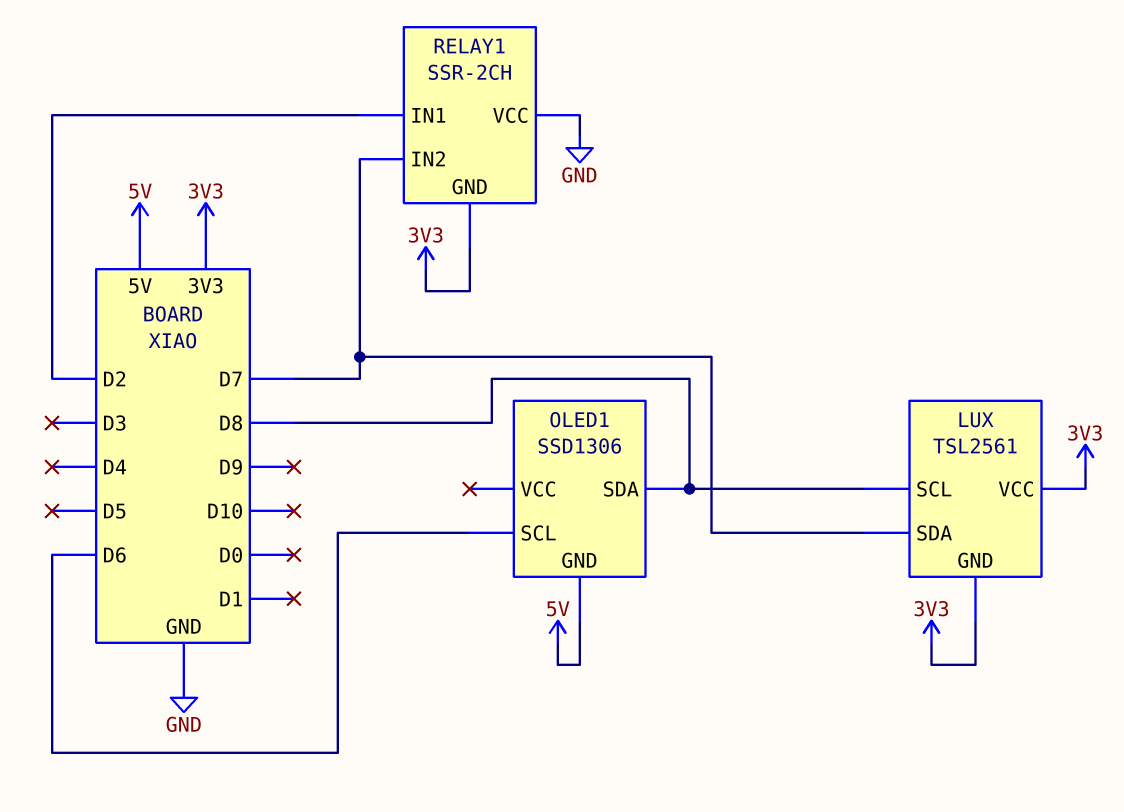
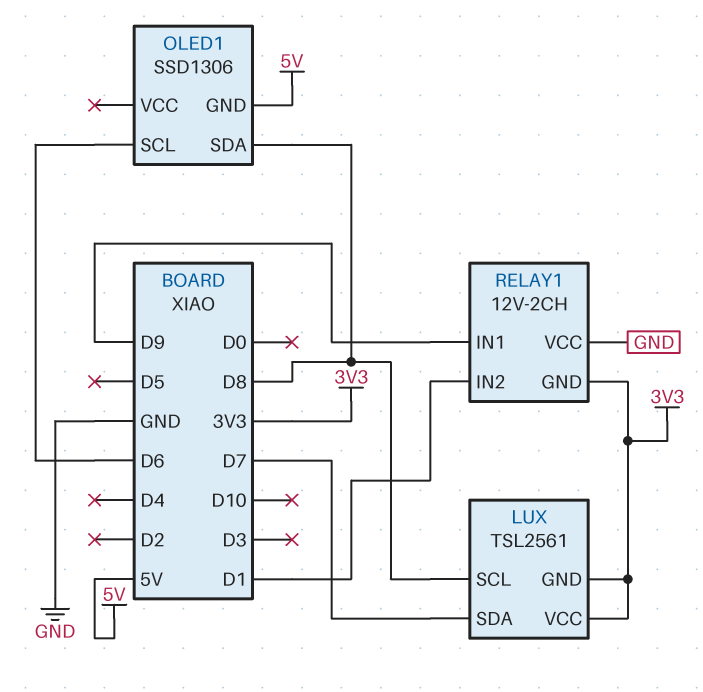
RELAY1: SSR-2CH -> 12V-2CH
RELAY1 pin IN1: D2 -> D9
RELAY1 pin IN2: D7 -> D1

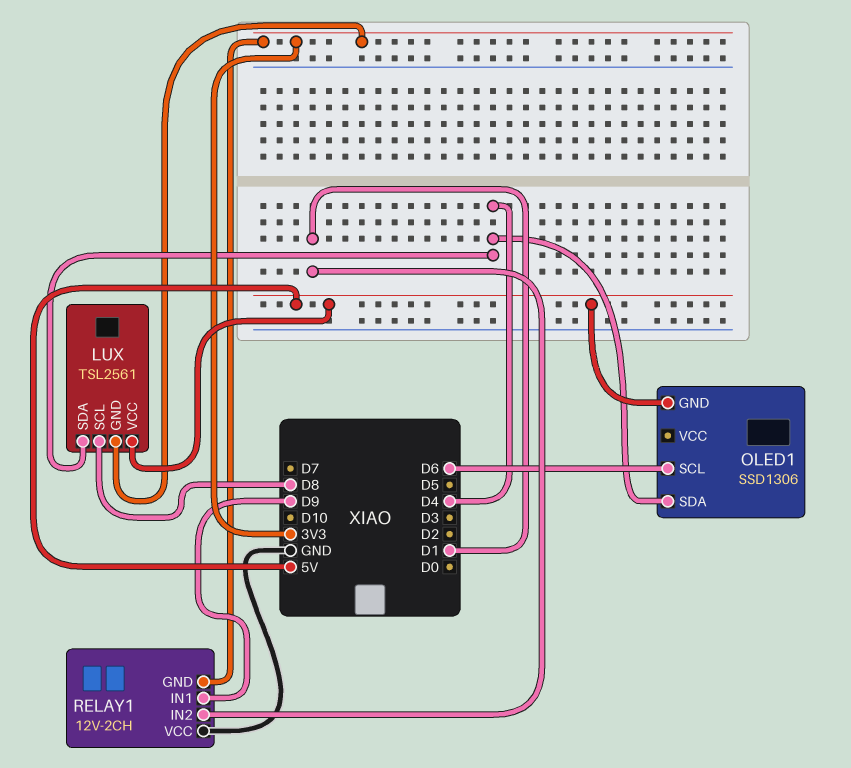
LUX pin SDA: D7 -> D4
LUX pin VCC: 3V3 -> 5V
OLED1 pin SDA: D8 -> D4

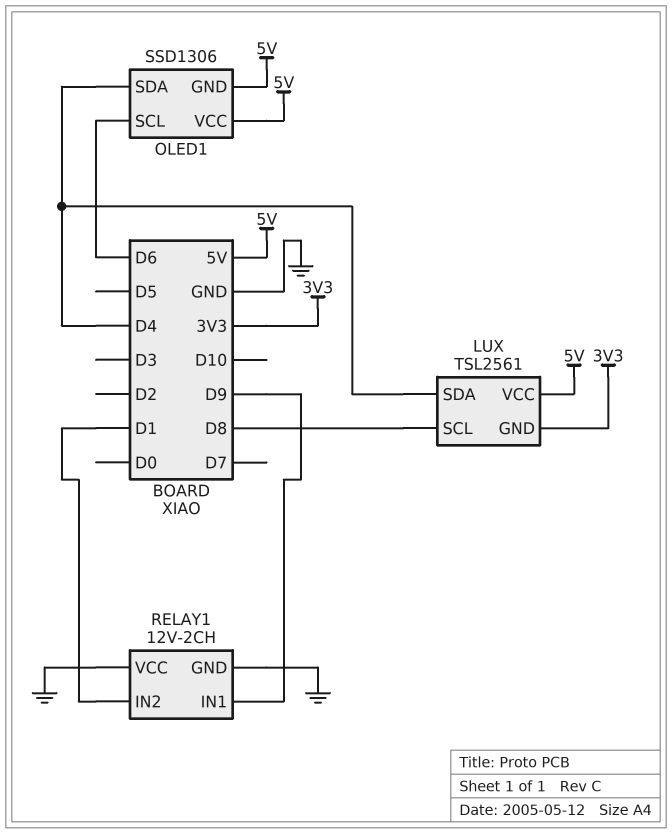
OLED1 pin VCC: none -> 5V
RELAY1 pin GND: 3V3 -> GND

